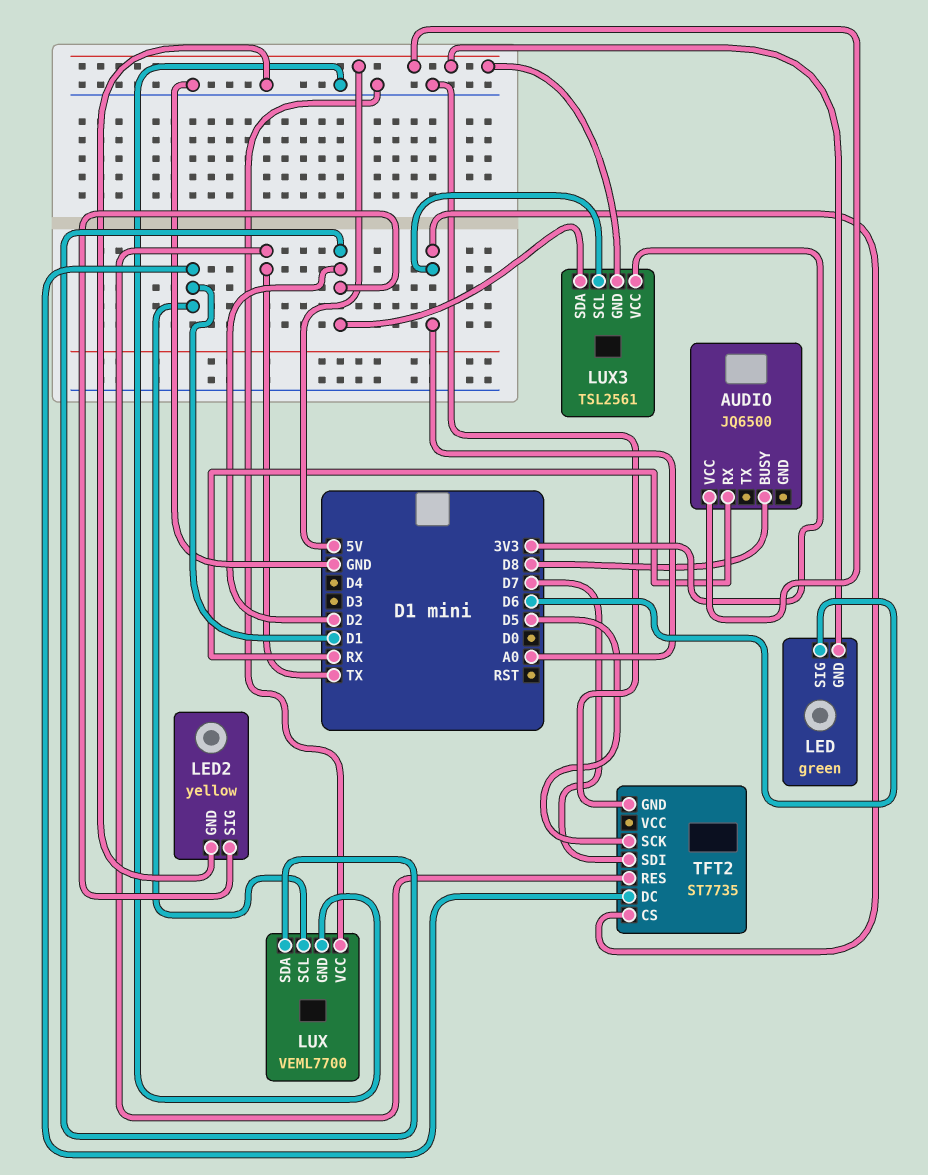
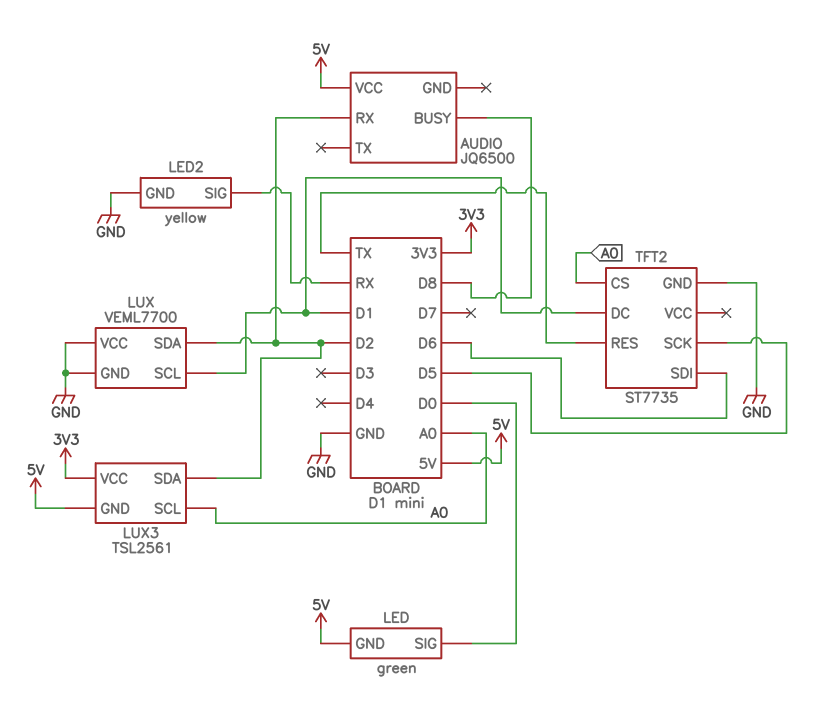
AUDIO pin RX: RX -> D2
LED pin SIG: D6 -> D0
LED2 pin SIG: D2 -> RX
TFT2 pin SDI: D7 -> D6

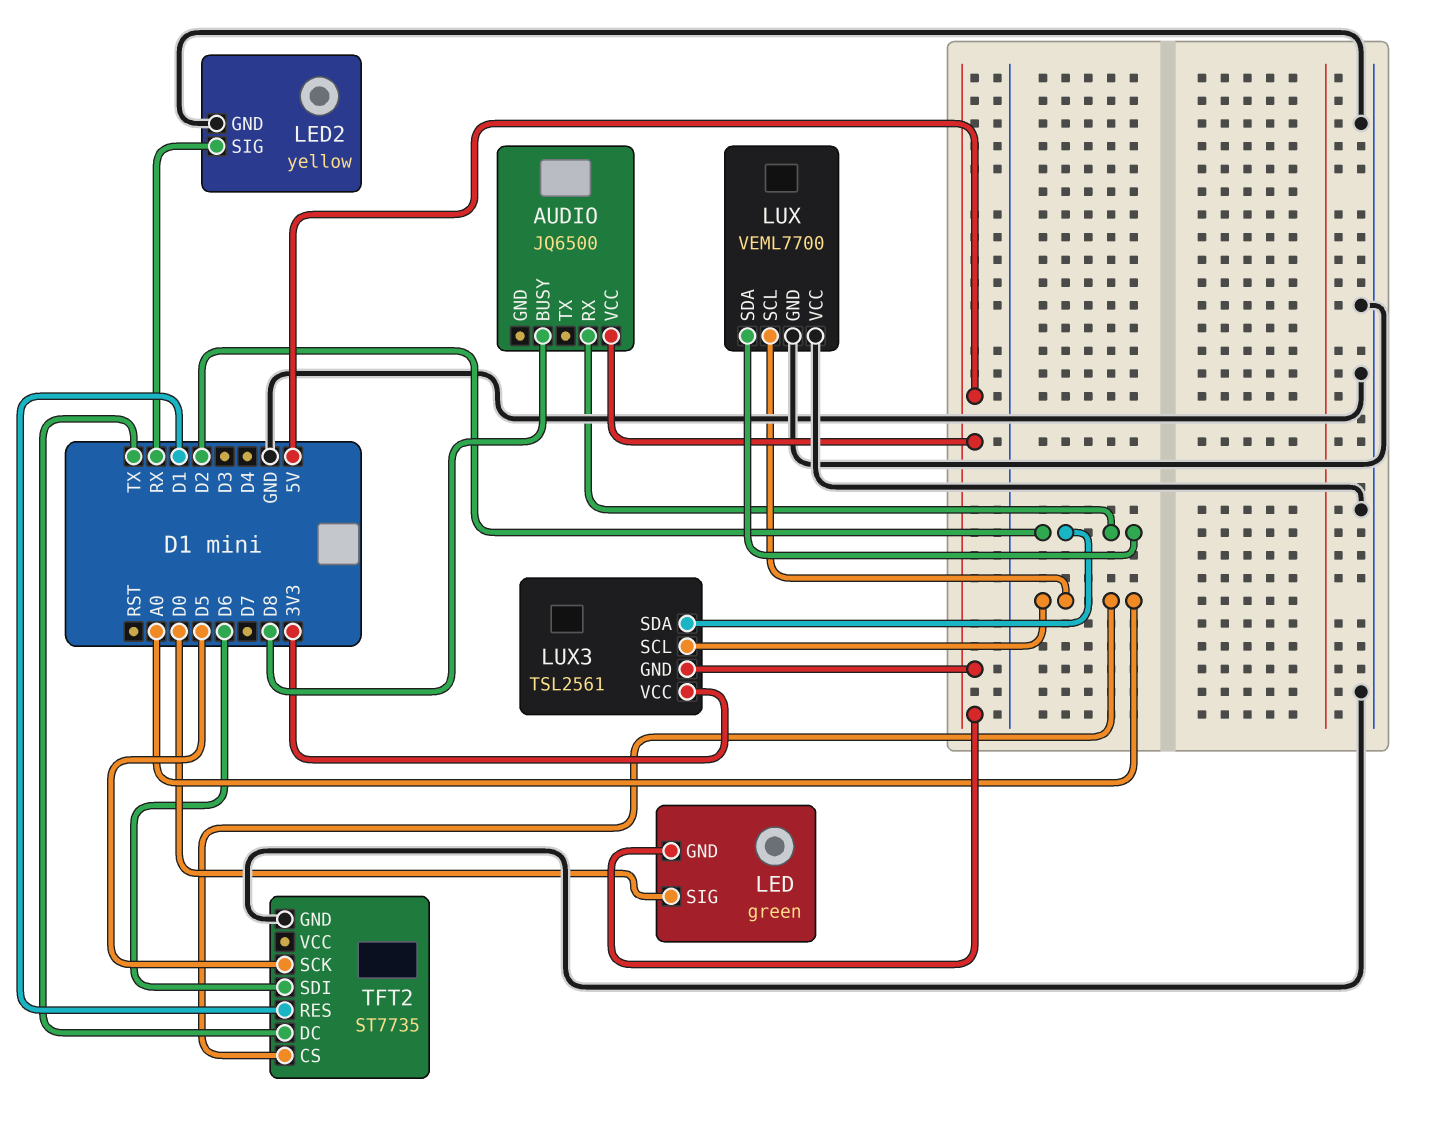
LUX pin SCL: D1 -> A0
TFT2 pin DC: D1 -> TX
TFT2 pin RES: TX -> D1

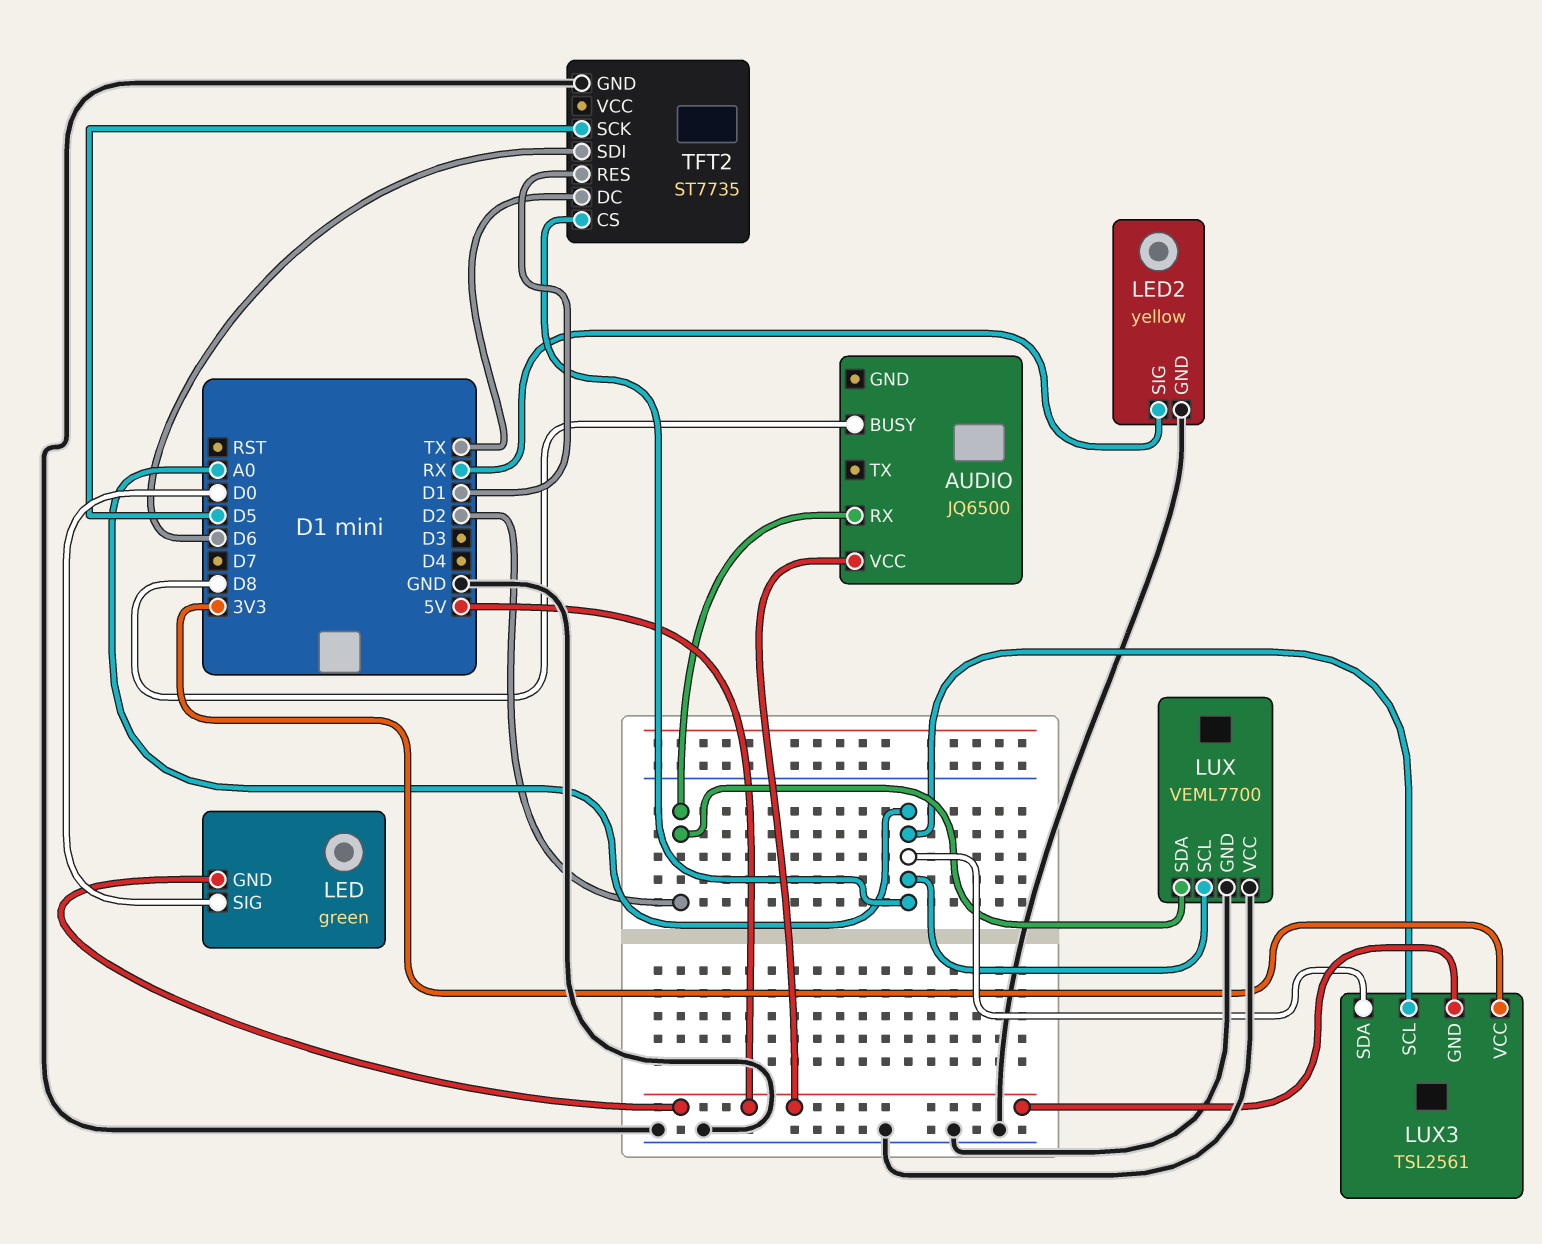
LUX3 pin SDA: D2 -> A0

